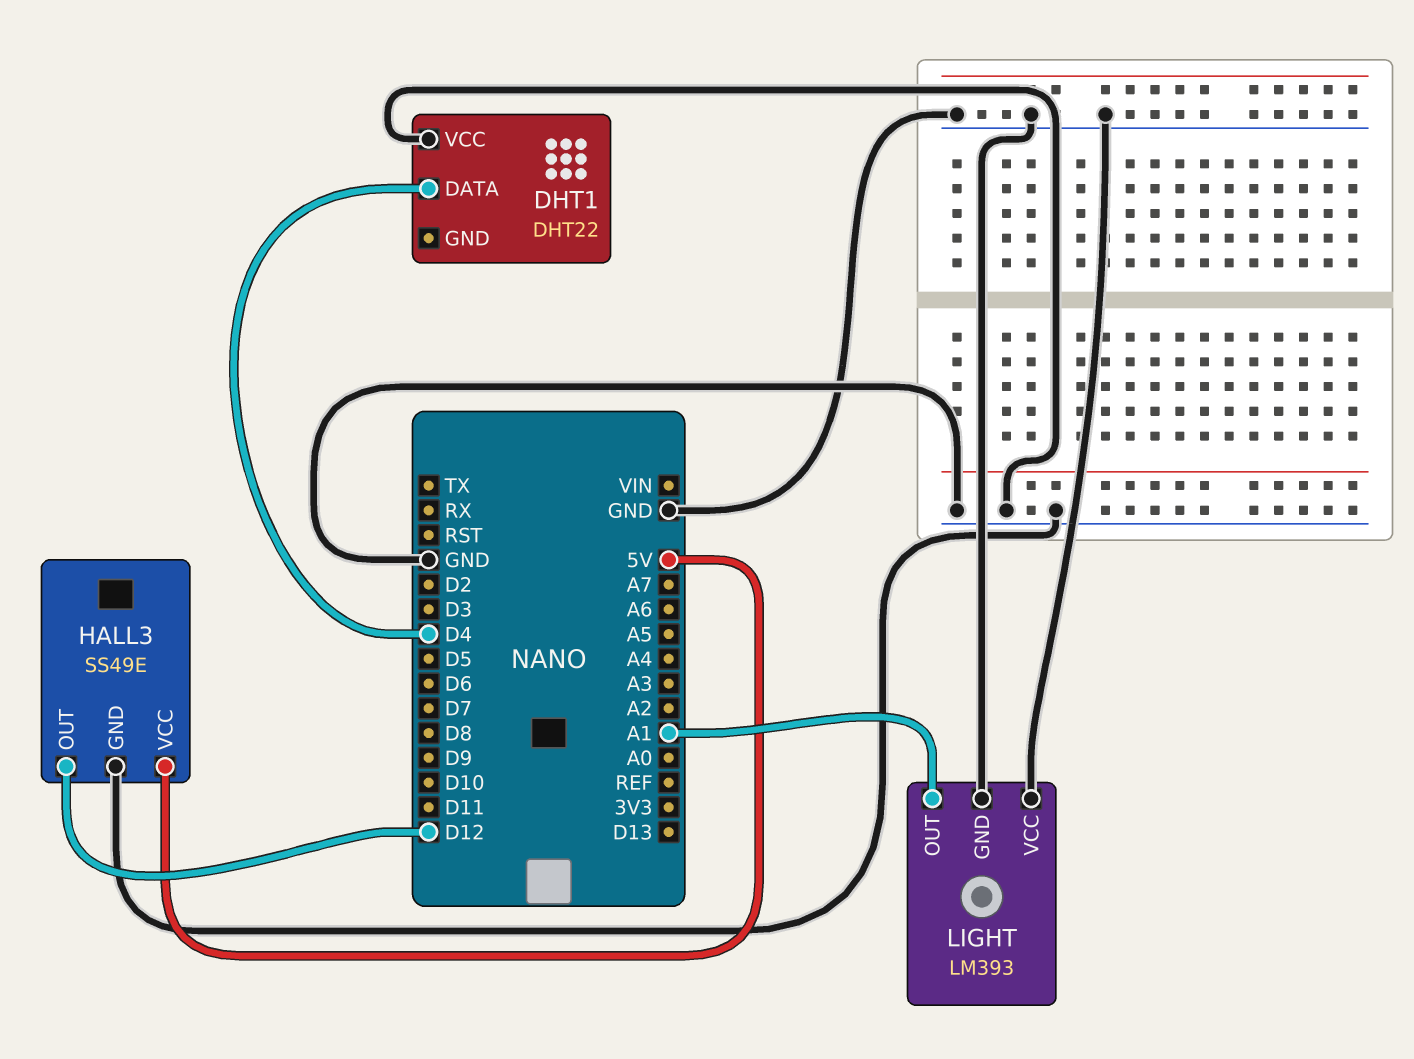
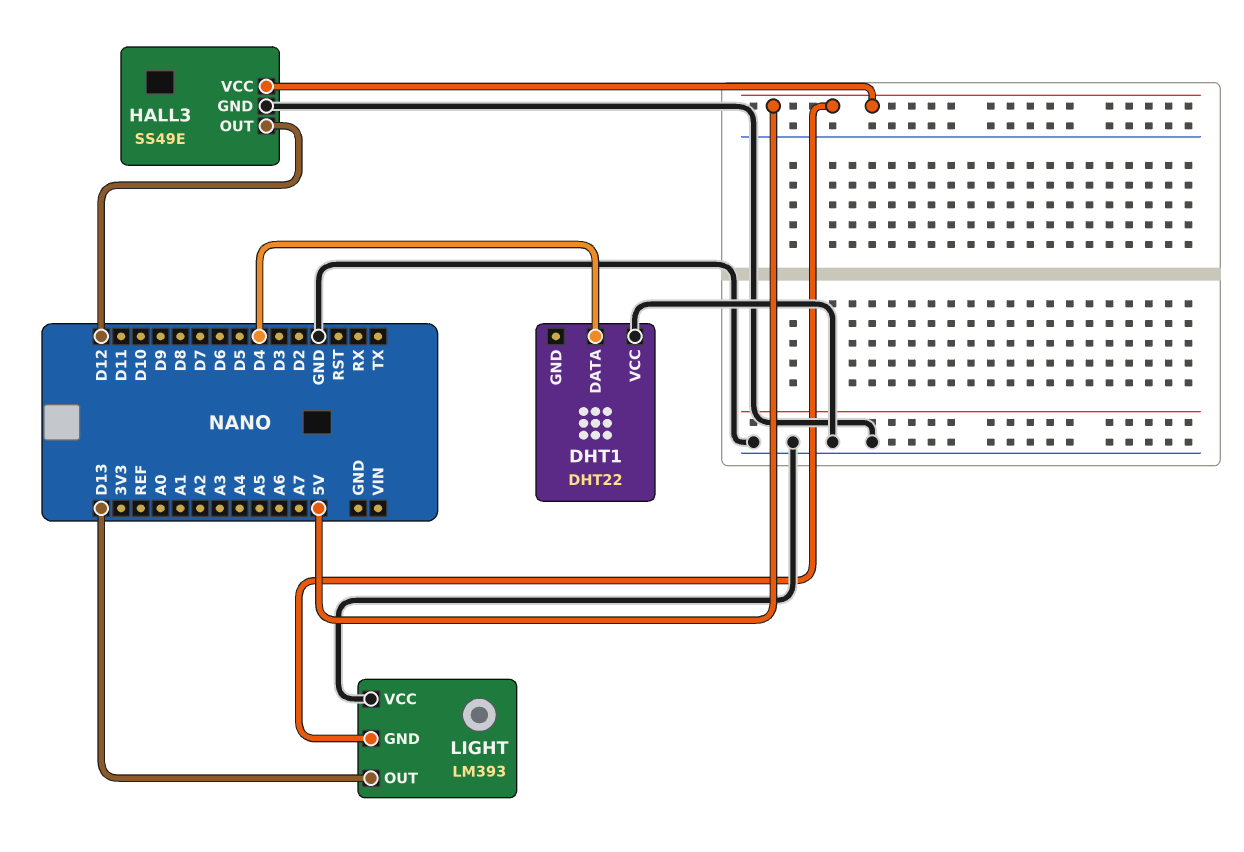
LIGHT pin GND: GND -> 5V
LIGHT pin OUT: A1 -> D13

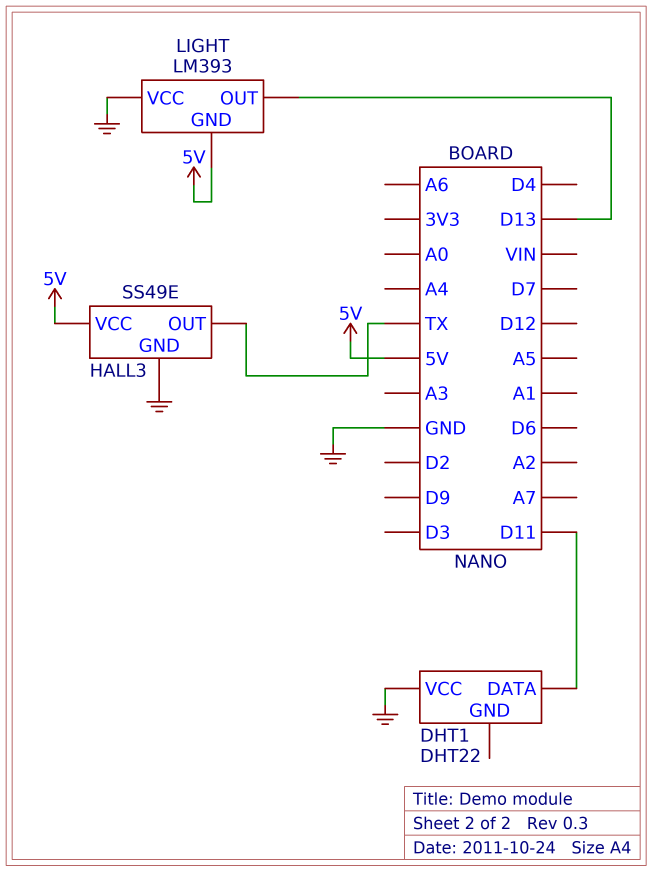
DHT1 pin DATA: D4 -> D11
HALL3 pin OUT: D12 -> TX

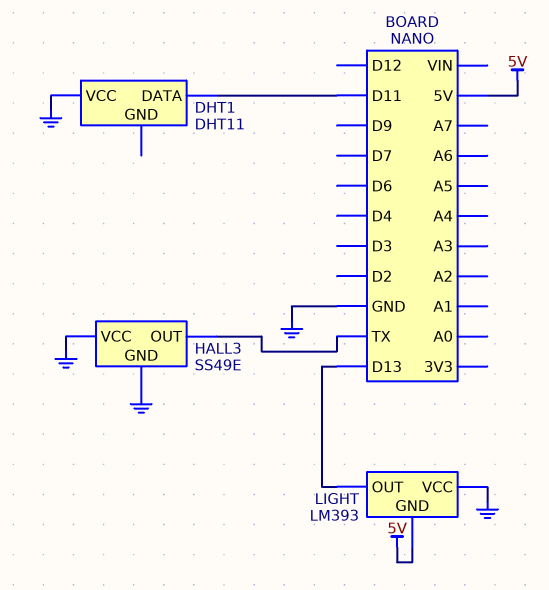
DHT1: DHT22 -> DHT11
HALL3 pin VCC: 5V -> GND

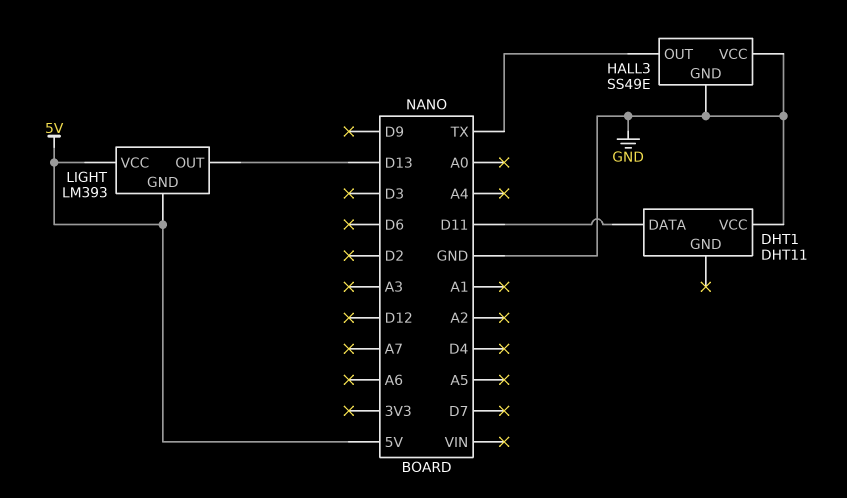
LIGHT pin VCC: GND -> 5V

